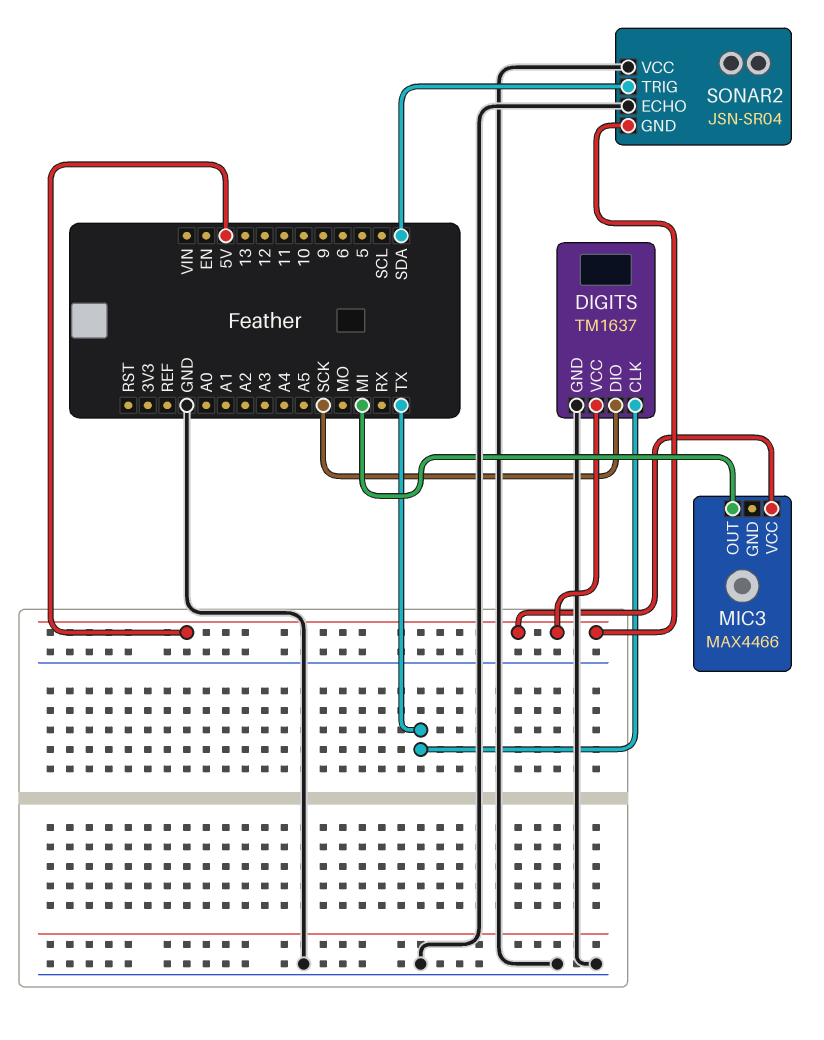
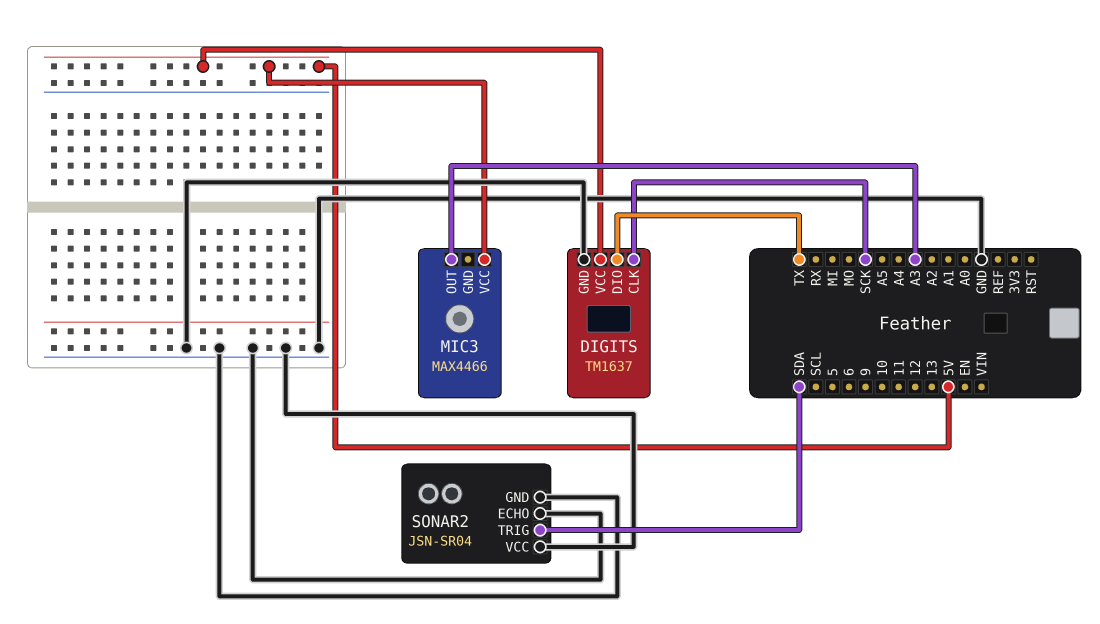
DIGITS pin CLK: TX -> SCK
DIGITS pin DIO: SCK -> TX
MIC3 pin OUT: MI -> A3
SONAR2 pin GND: 5V -> GND

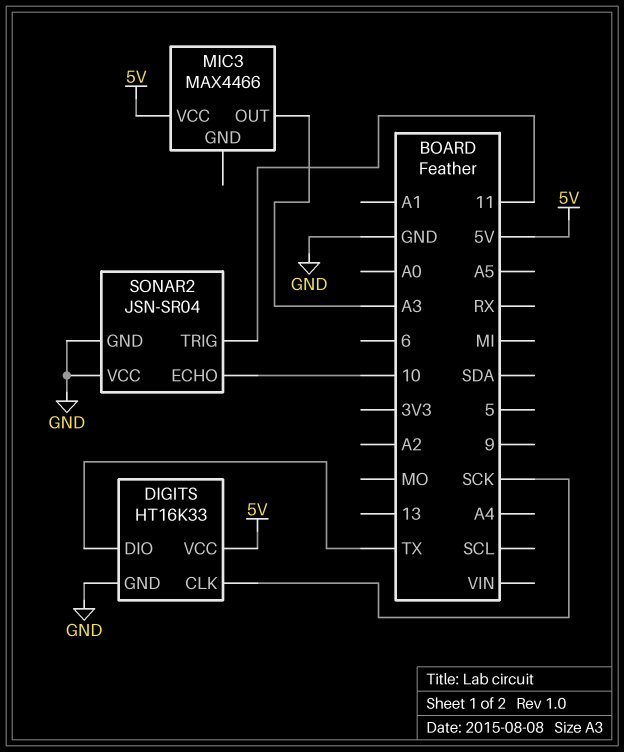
DIGITS: TM1637 -> HT16K33
SONAR2 pin ECHO: GND -> 10
SONAR2 pin TRIG: SDA -> 11

